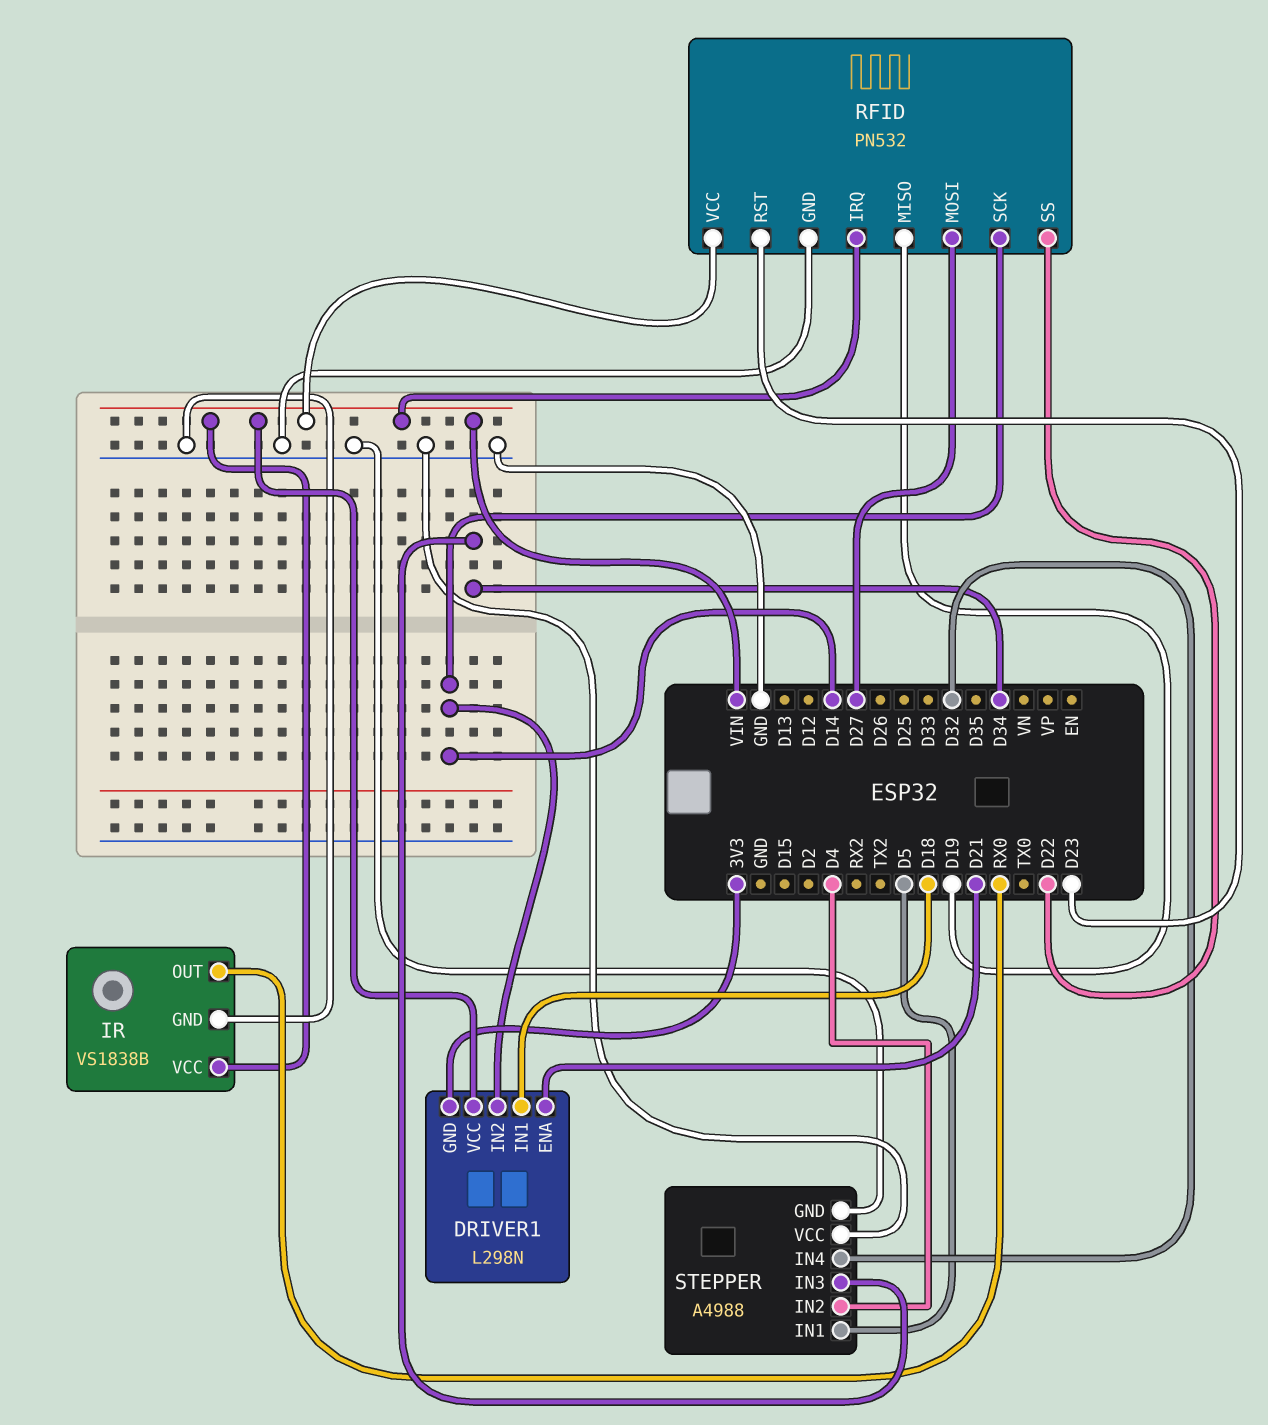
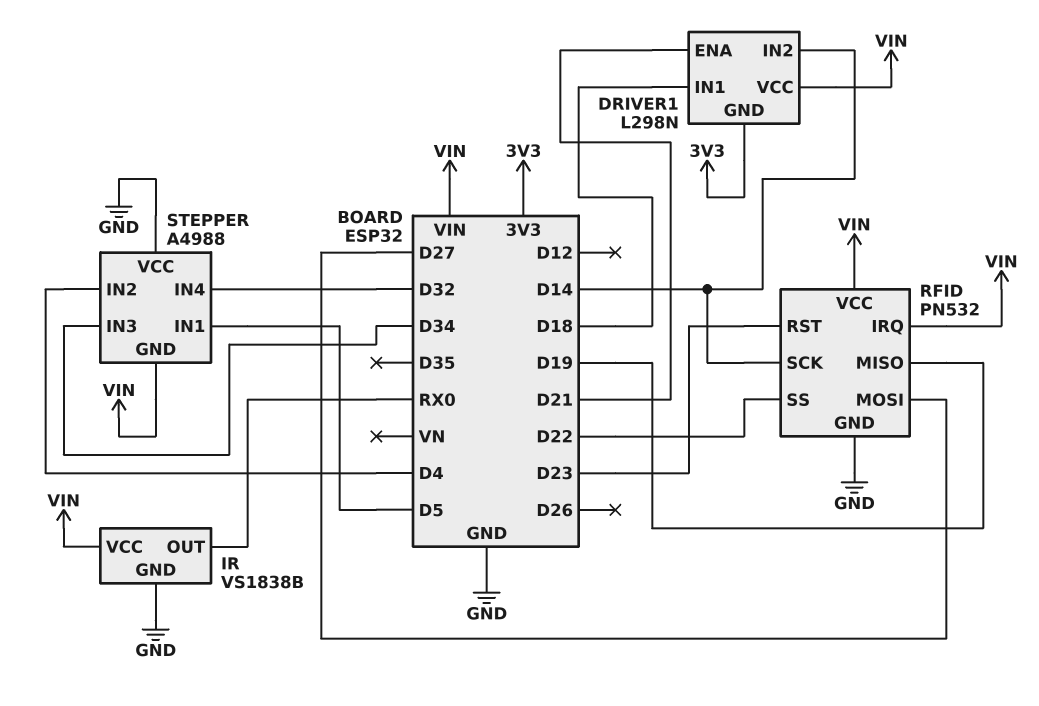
STEPPER pin GND: GND -> VIN

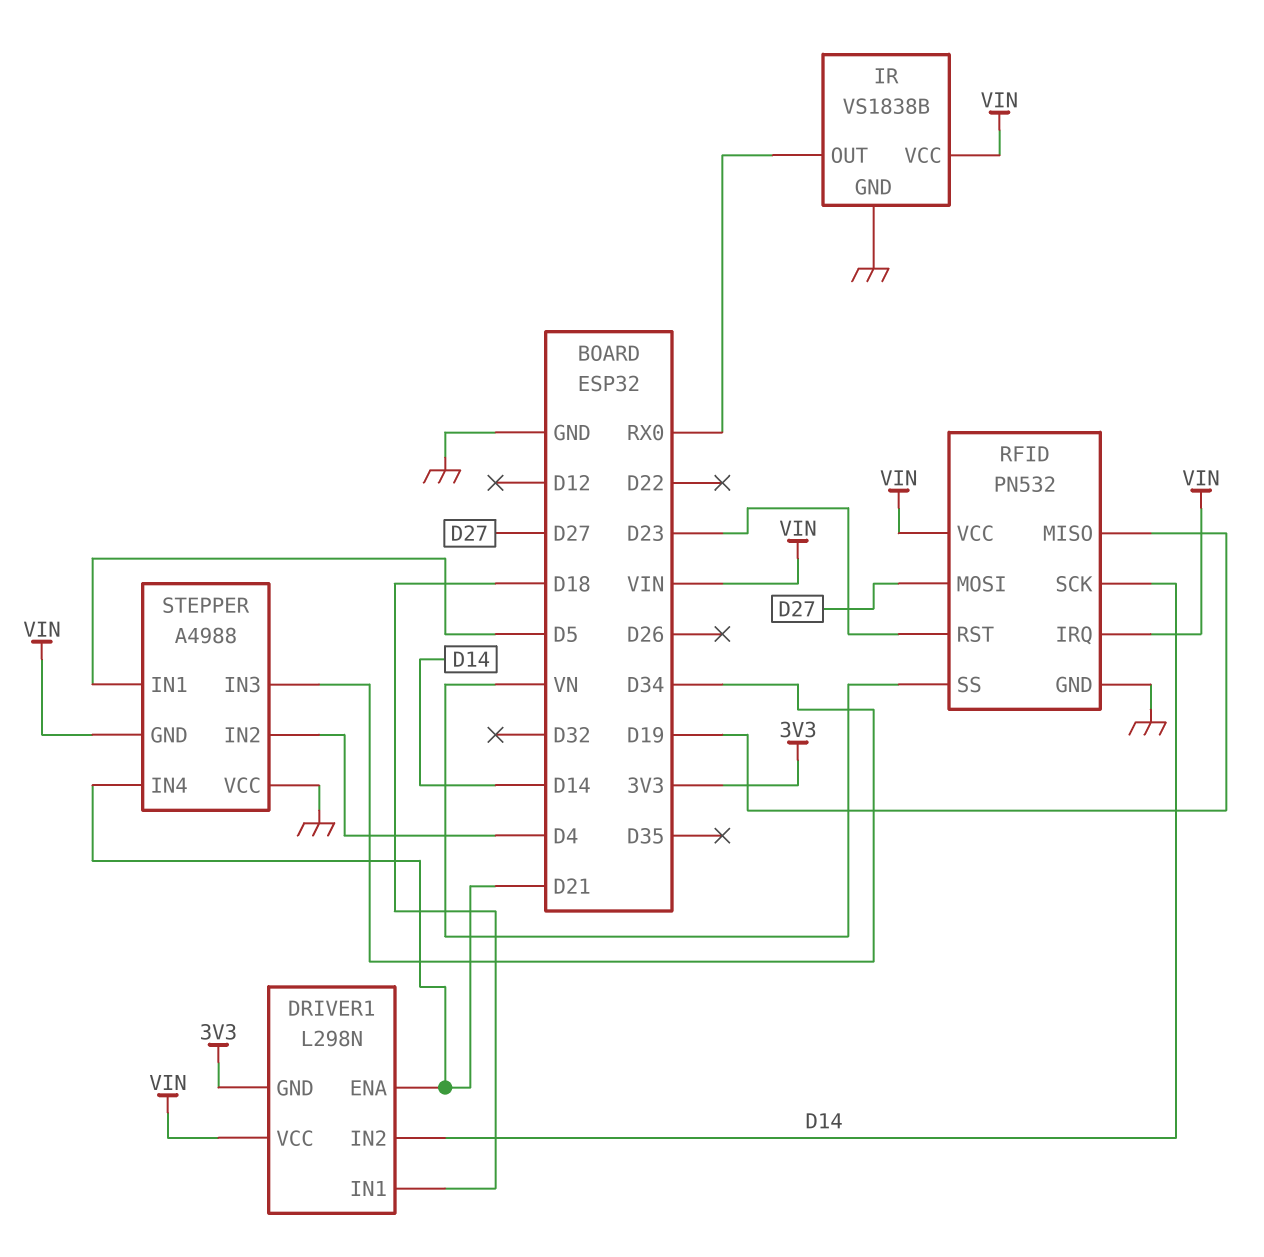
RFID pin SS: D22 -> VN
STEPPER pin IN4: D32 -> D21

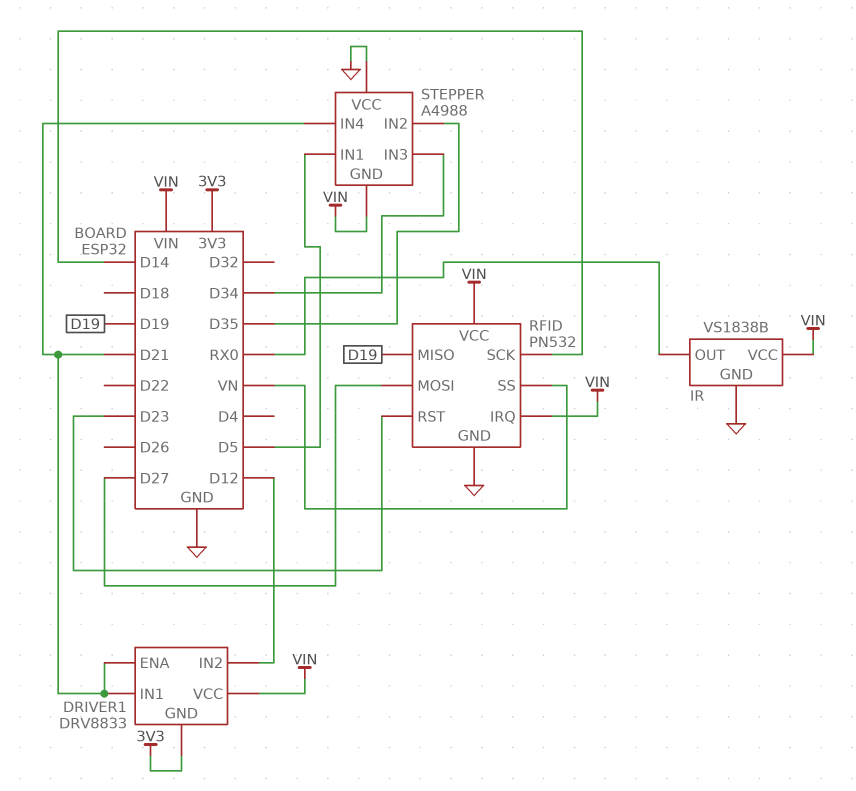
DRIVER1: L298N -> DRV8833
DRIVER1 pin IN1: D18 -> D21
DRIVER1 pin IN2: D14 -> D12
STEPPER pin IN2: D4 -> D35

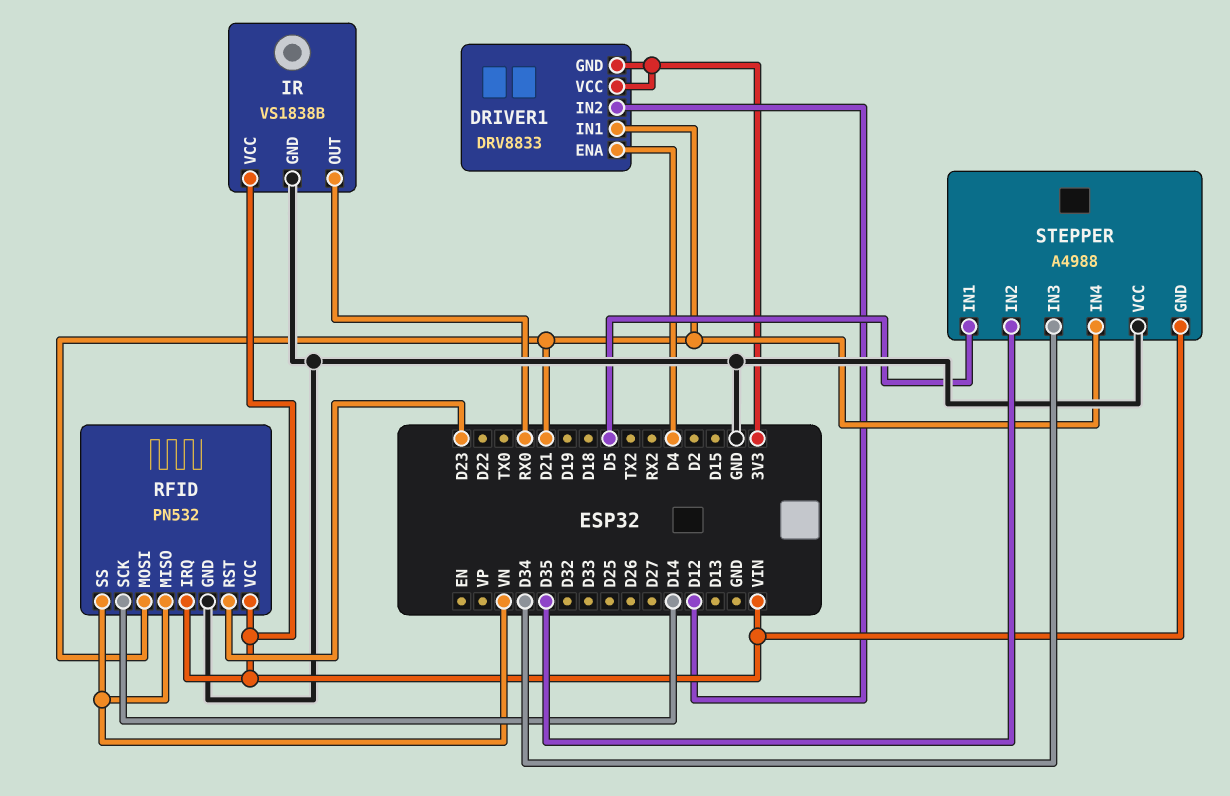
DRIVER1 pin ENA: D21 -> D4
DRIVER1 pin VCC: VIN -> 3V3
RFID pin MISO: D19 -> VN
RFID pin MOSI: D27 -> D21

